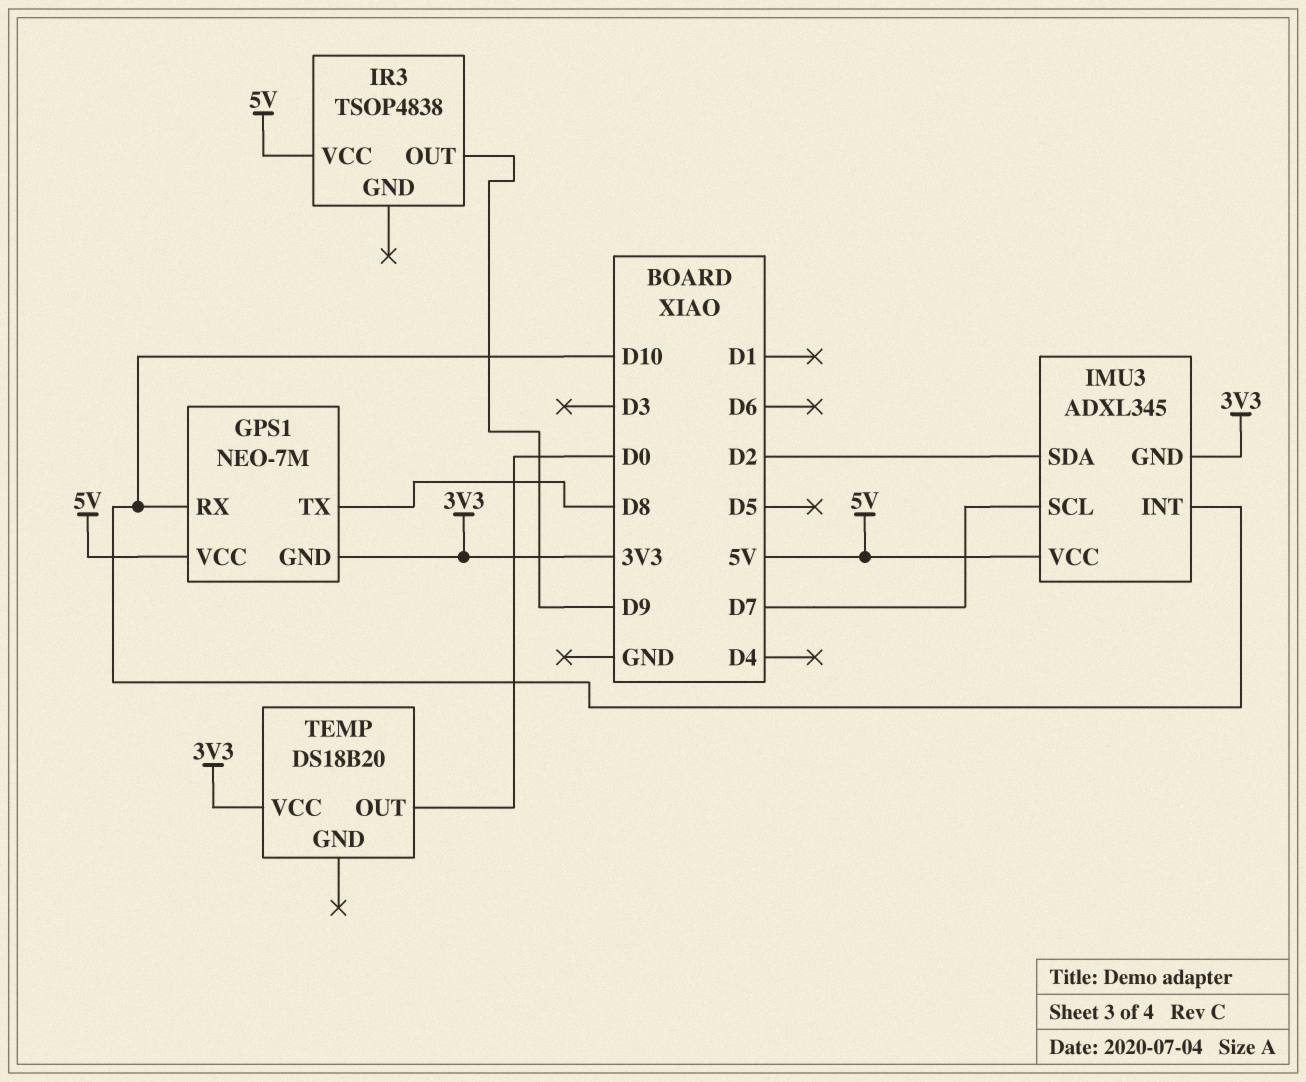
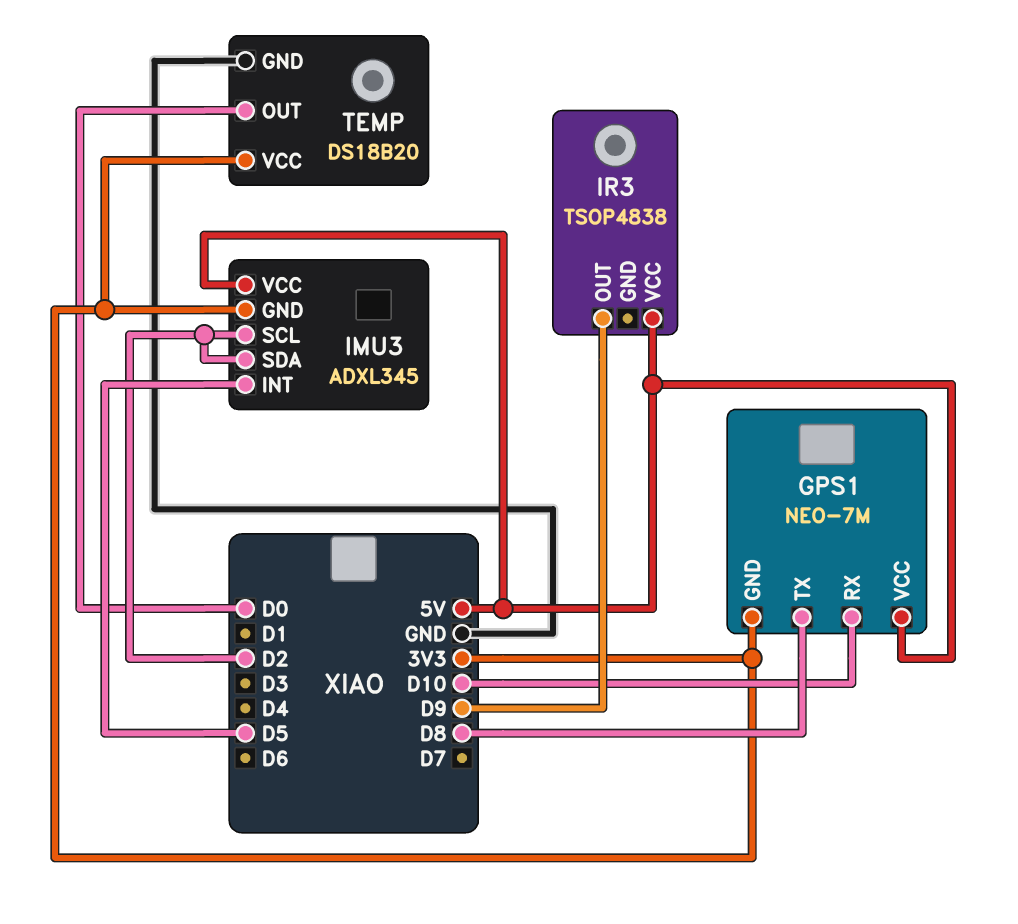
IMU3 pin INT: D10 -> D5
IMU3 pin SCL: D7 -> D2
TEMP pin GND: none -> GND

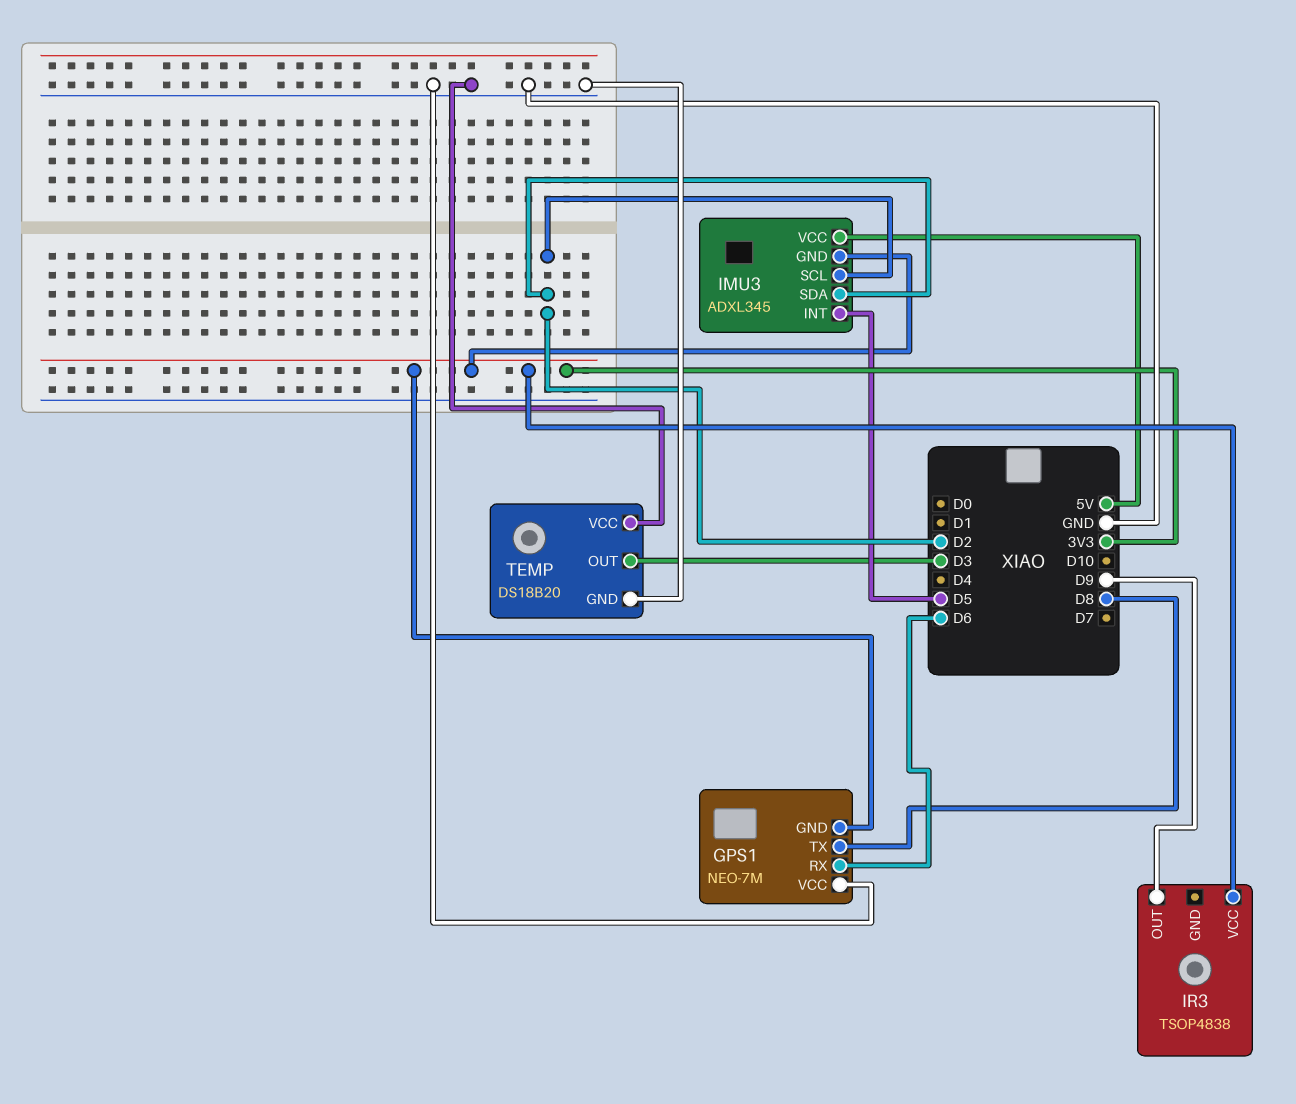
GPS1 pin RX: D10 -> D6
GPS1 pin VCC: 5V -> GND
IR3 pin VCC: 5V -> 3V3
TEMP pin OUT: D0 -> D3
TEMP pin VCC: 3V3 -> GND

